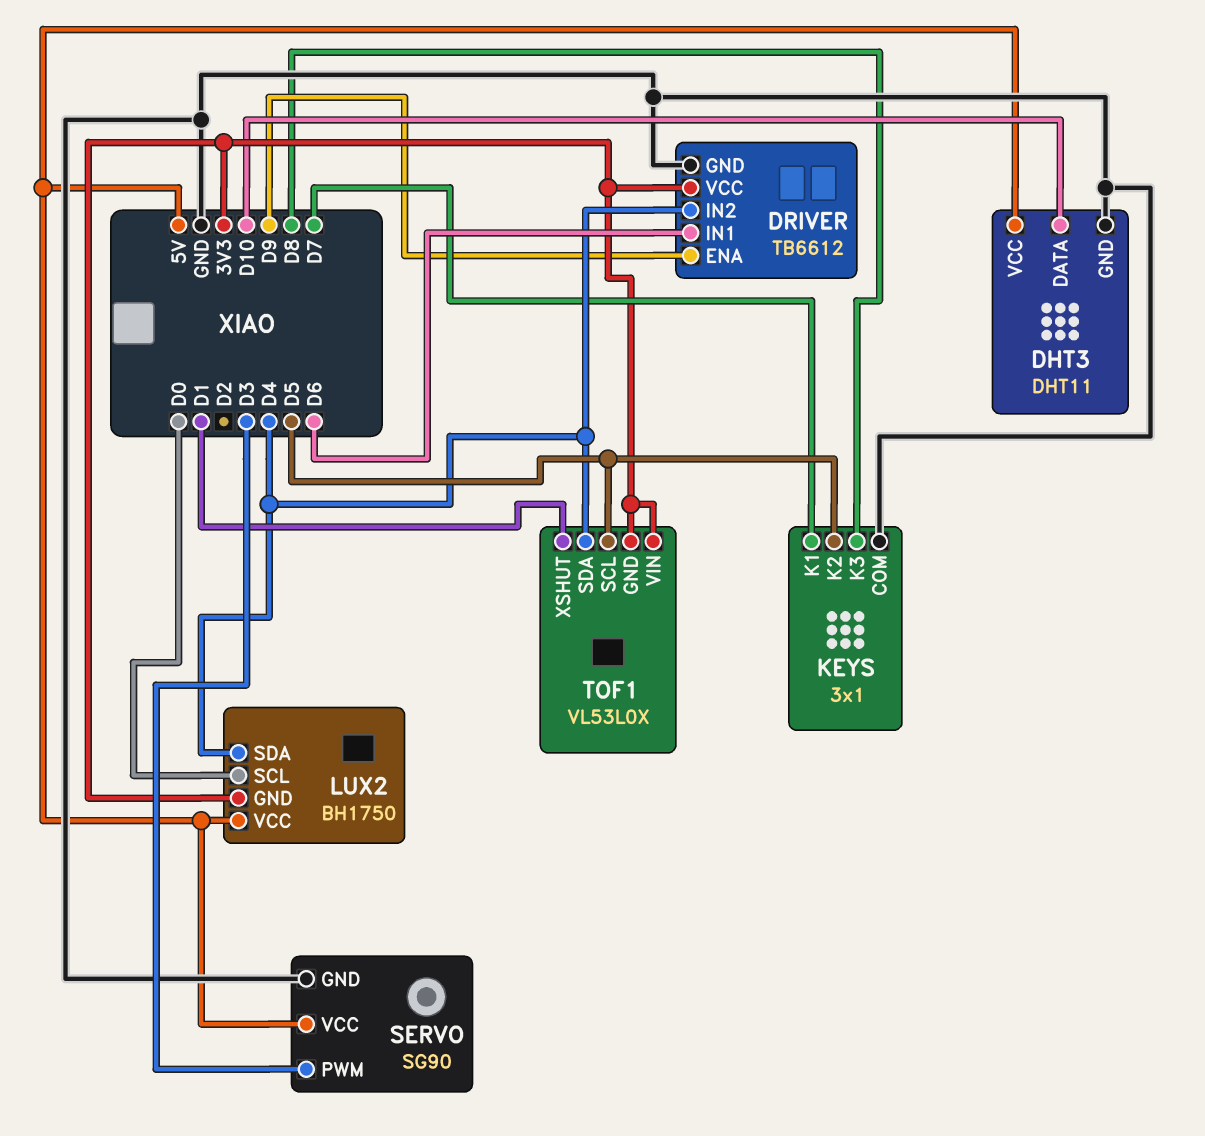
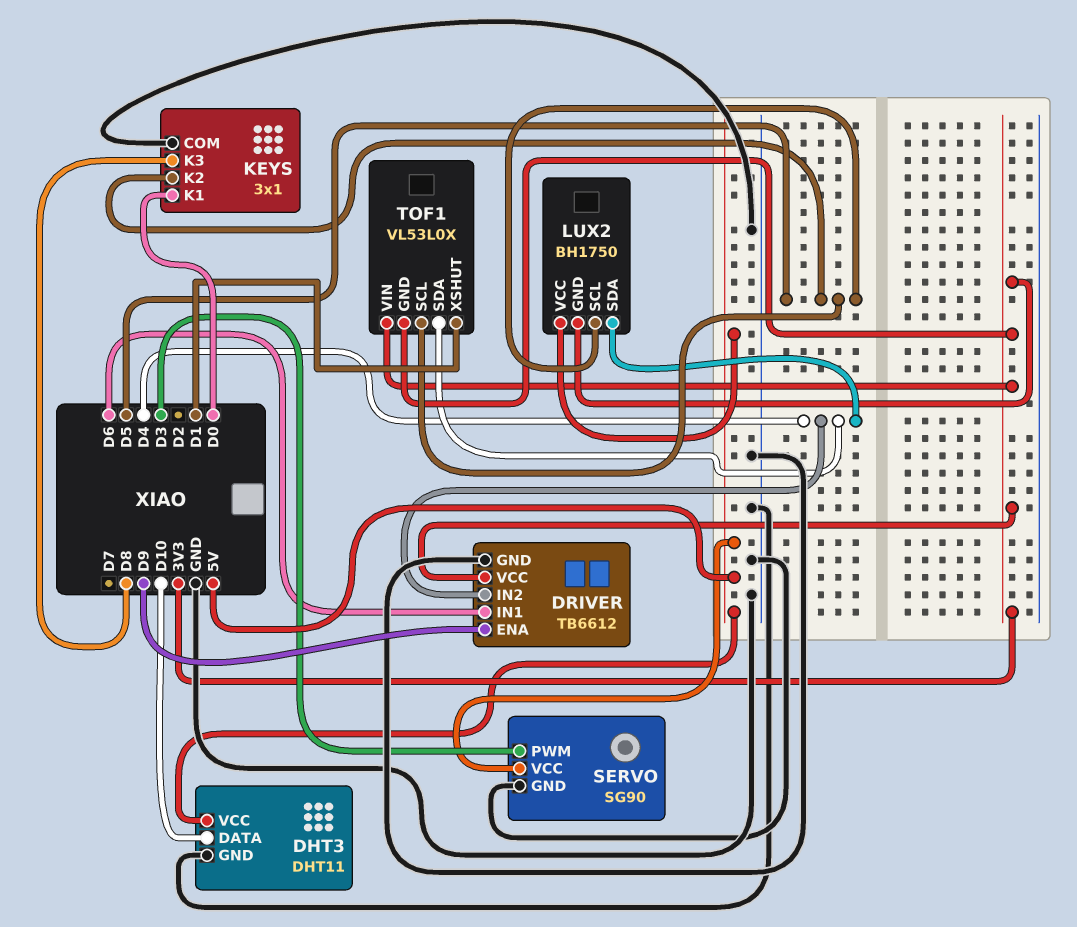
KEYS pin K1: D7 -> D0
LUX2 pin SCL: D0 -> D5

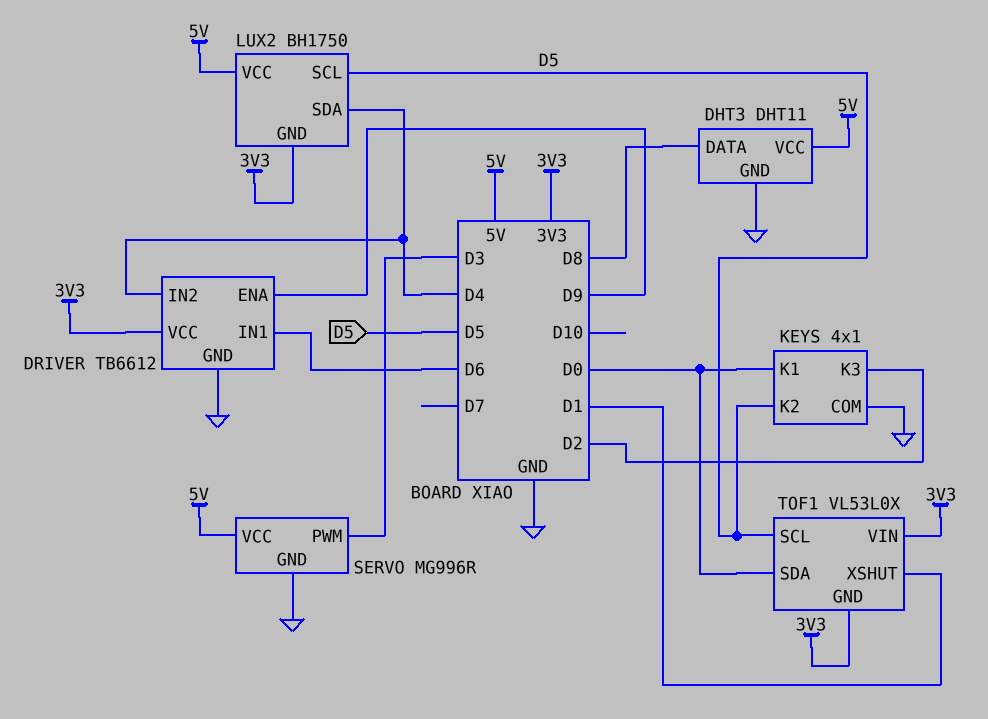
DHT3 pin DATA: D10 -> D8
KEYS: 3x1 -> 4x1
KEYS pin K3: D8 -> D2
SERVO: SG90 -> MG996R
TOF1 pin SDA: D4 -> D0

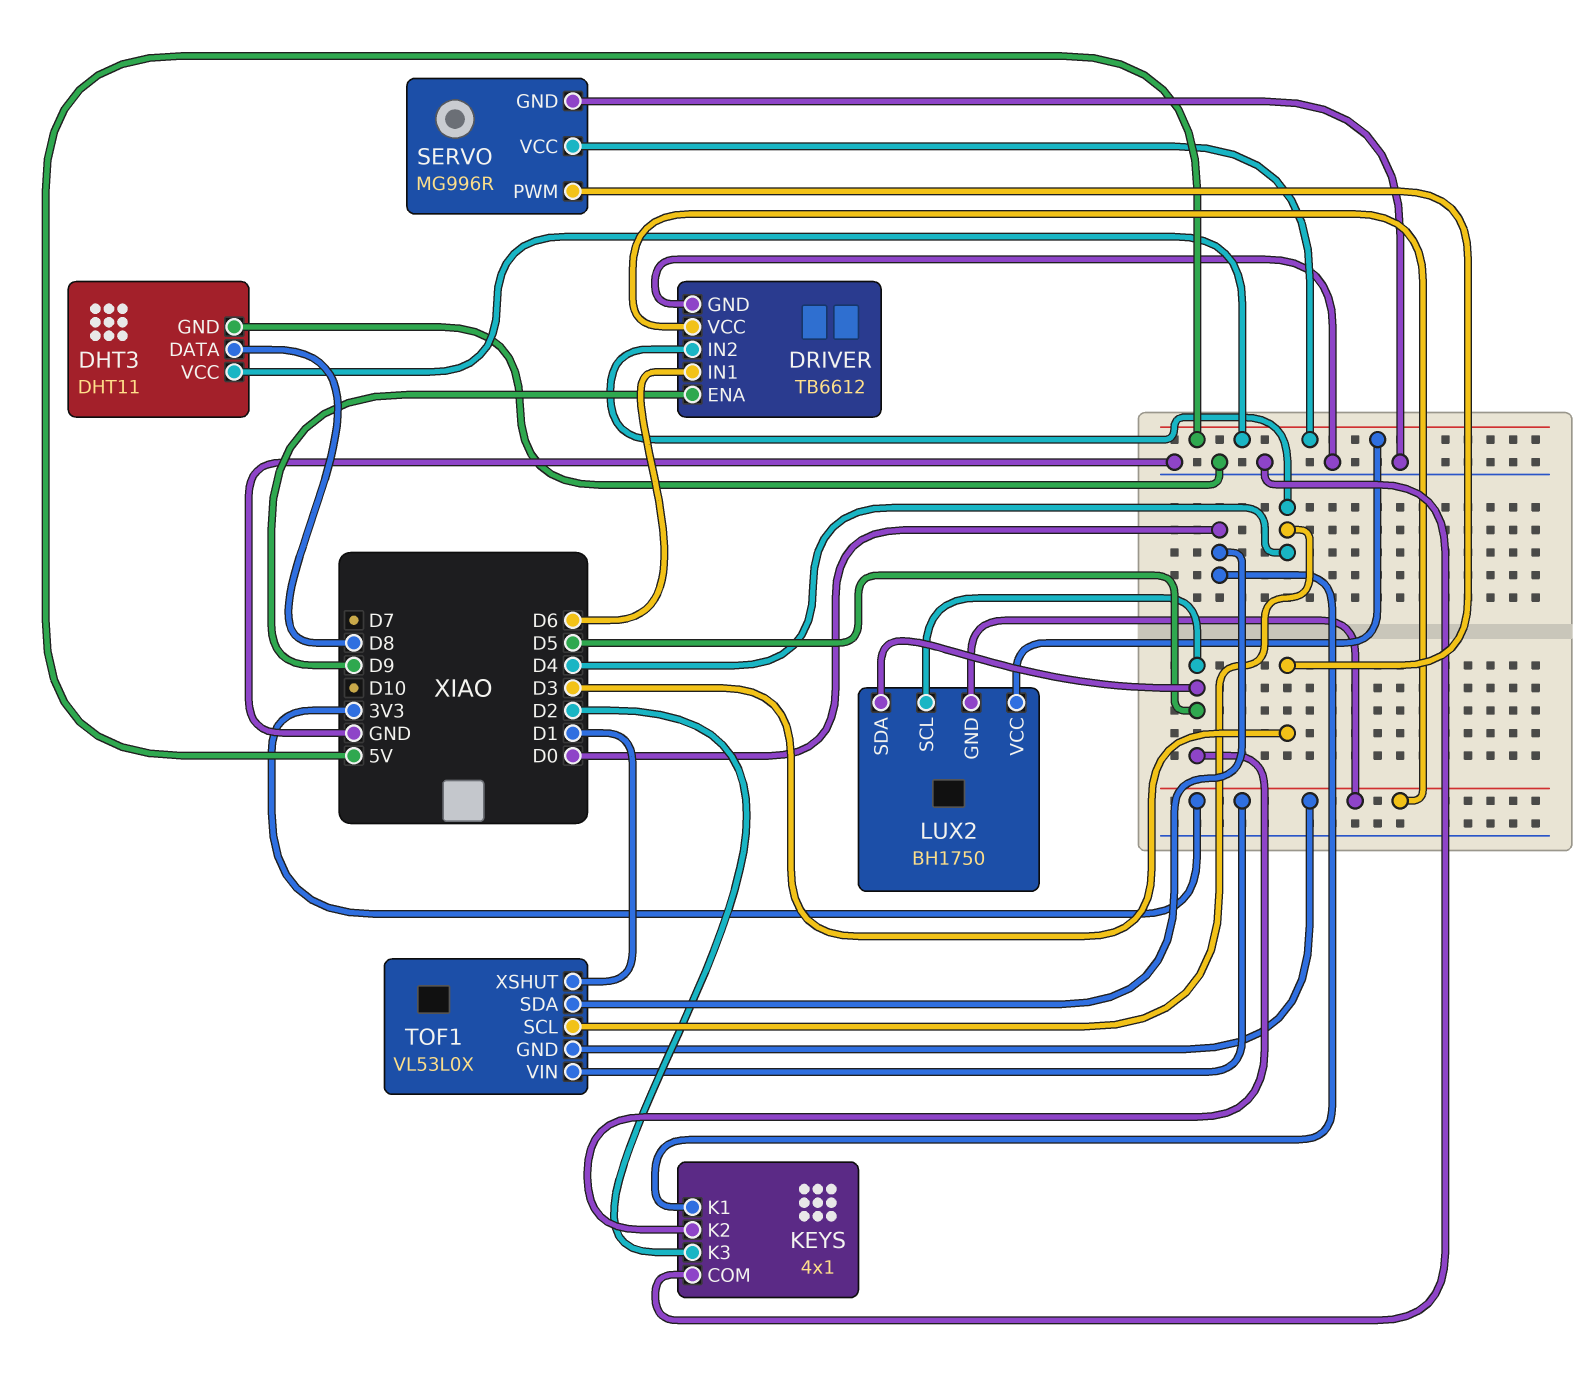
LUX2 pin SDA: D4 -> D5
TOF1 pin SCL: D5 -> D4

